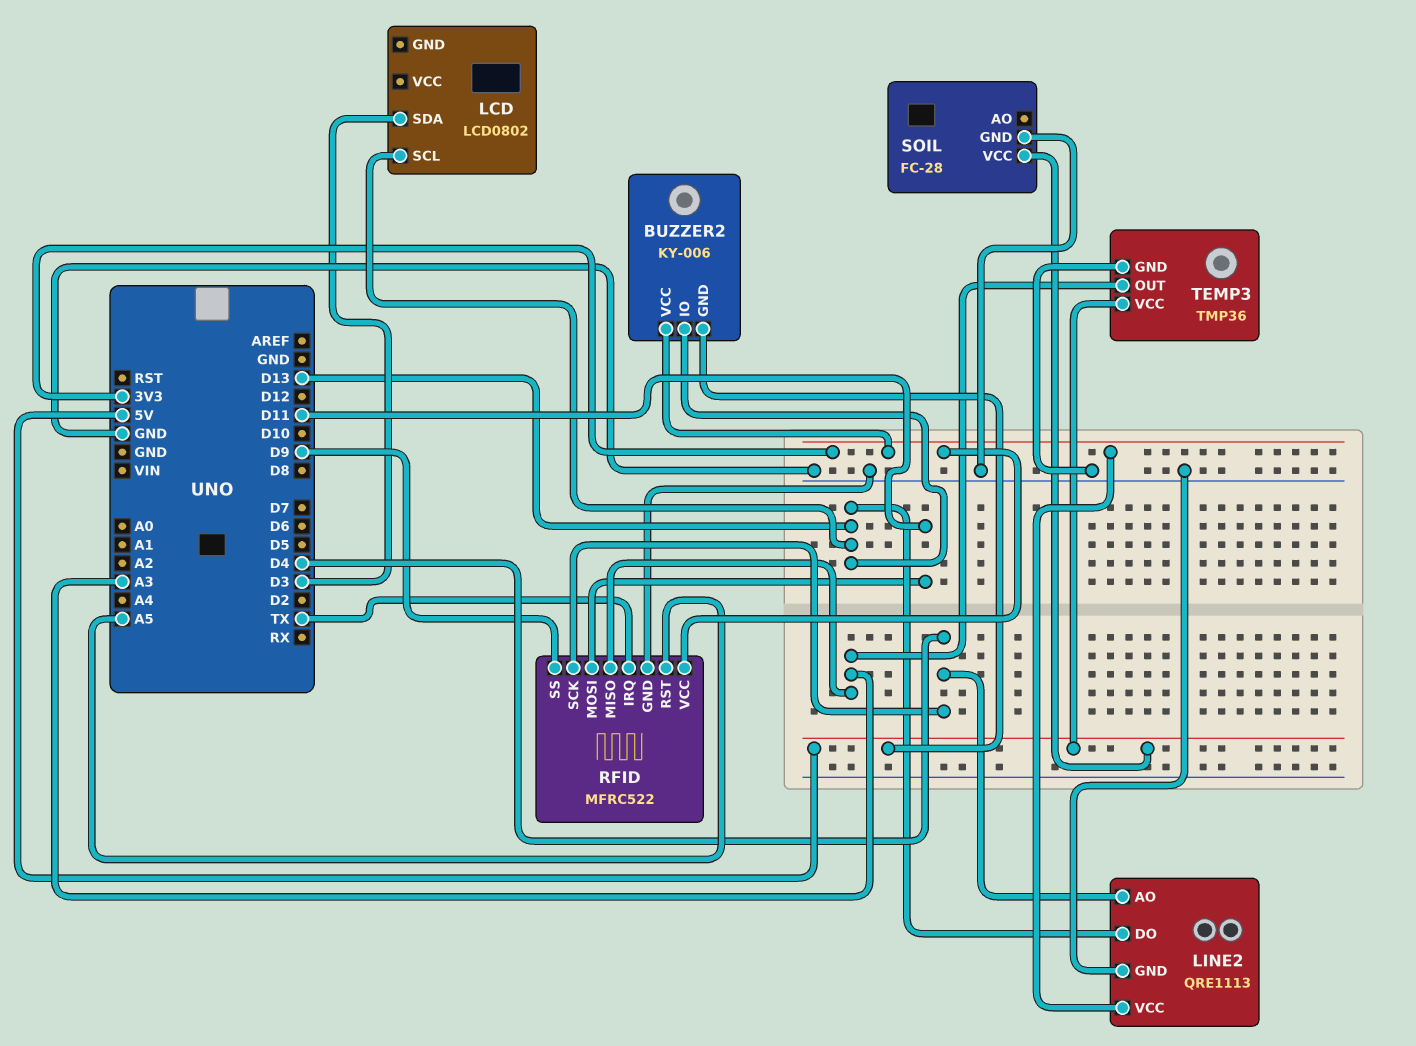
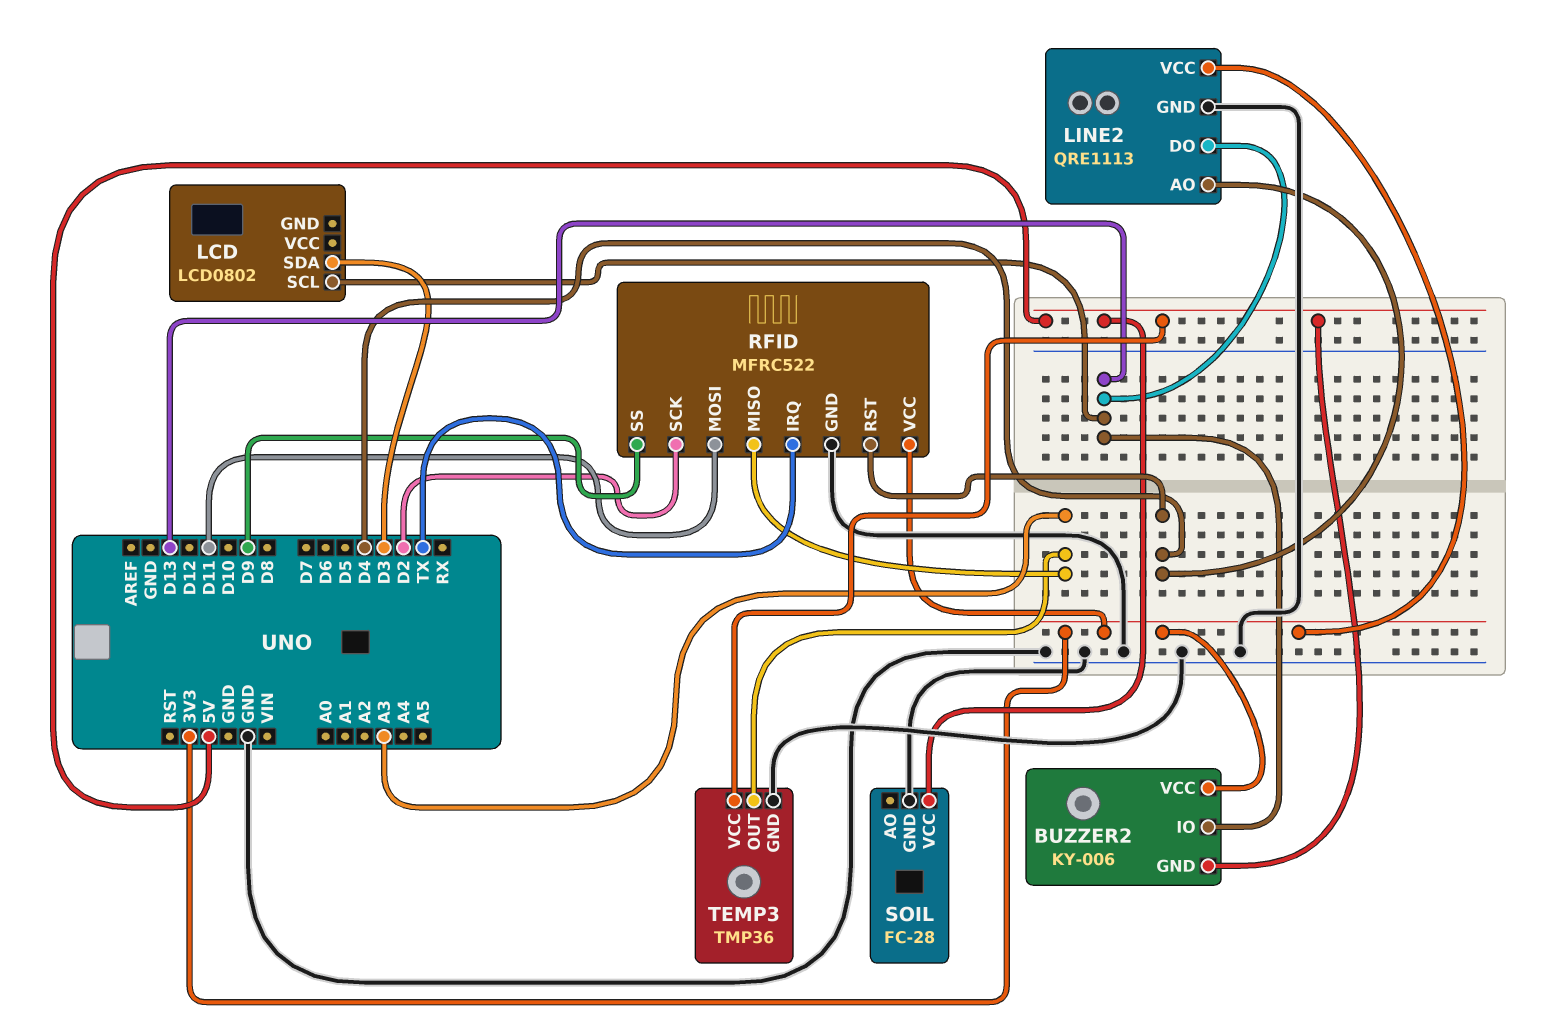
RFID pin RST: A5 -> D4
RFID pin SCK: D4 -> D2

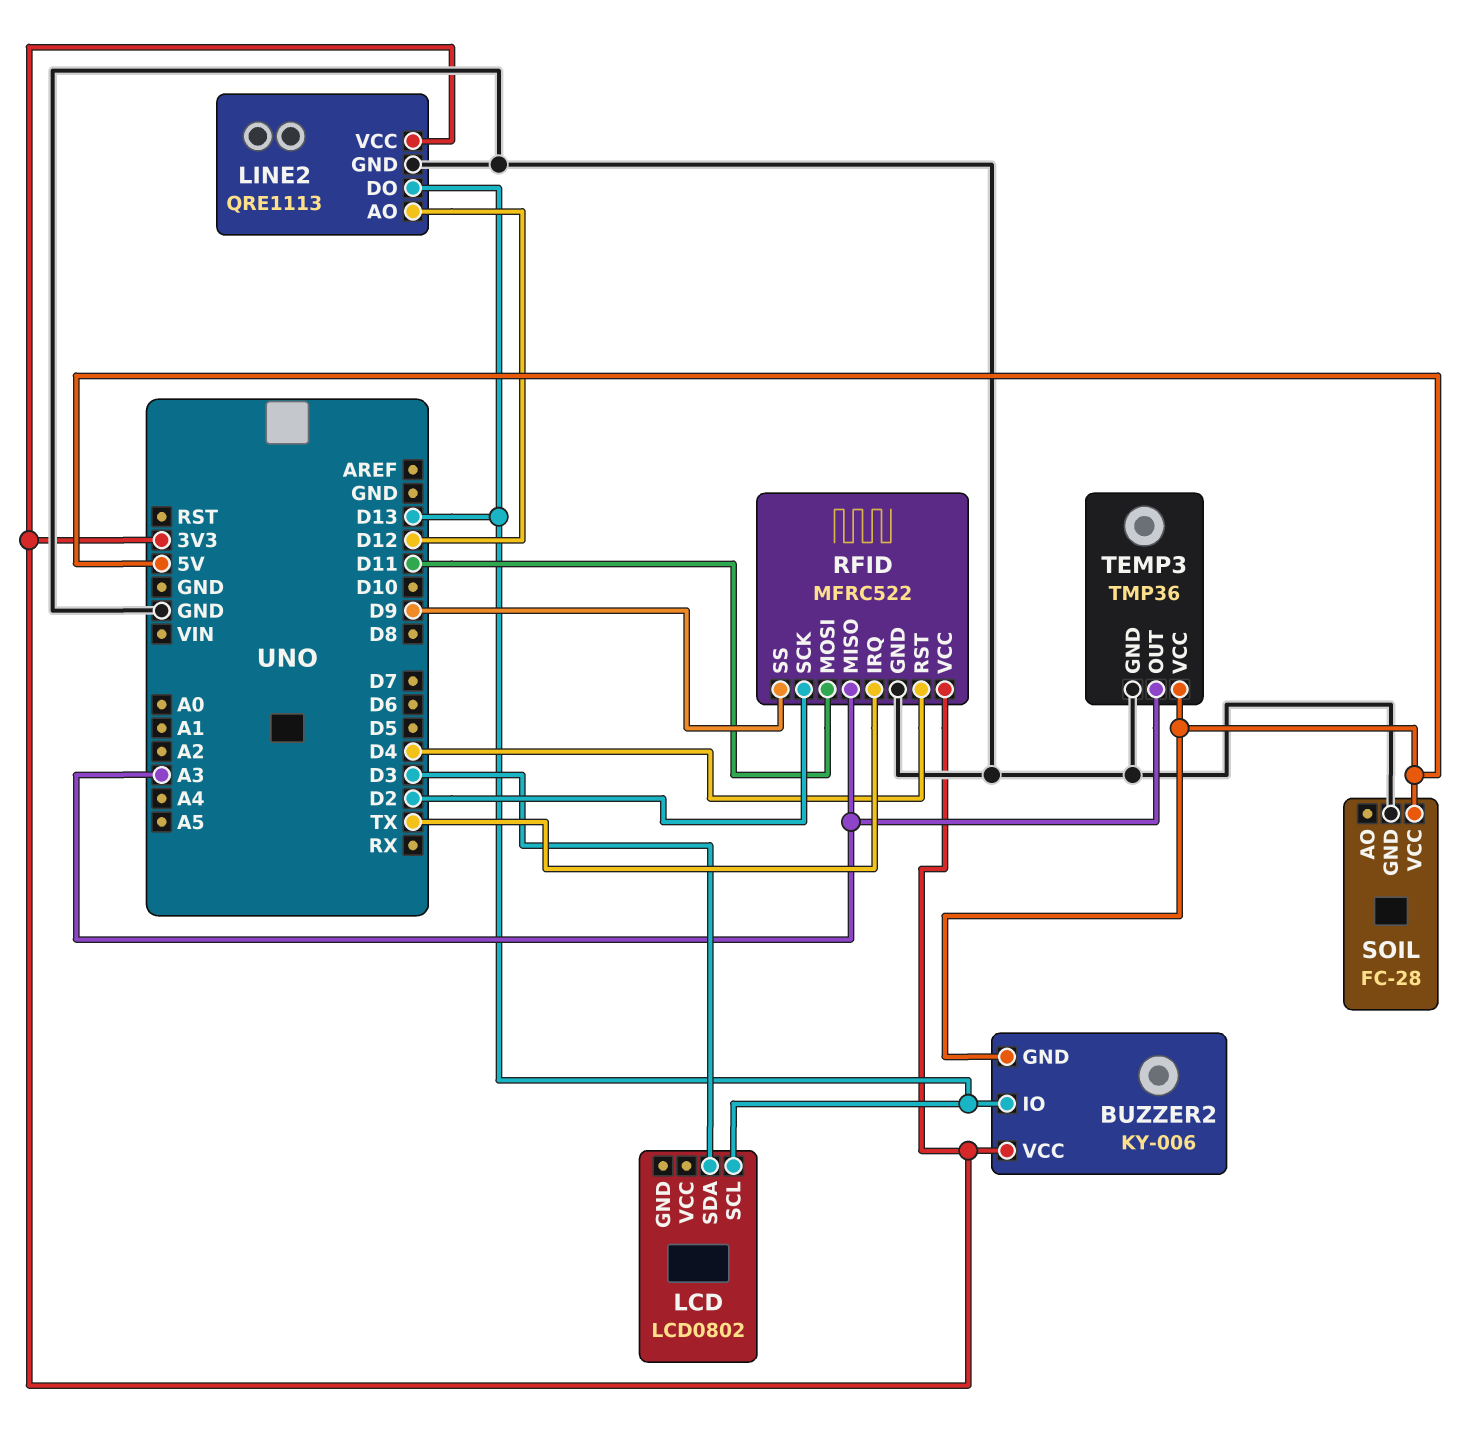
LINE2 pin AO: D4 -> D12

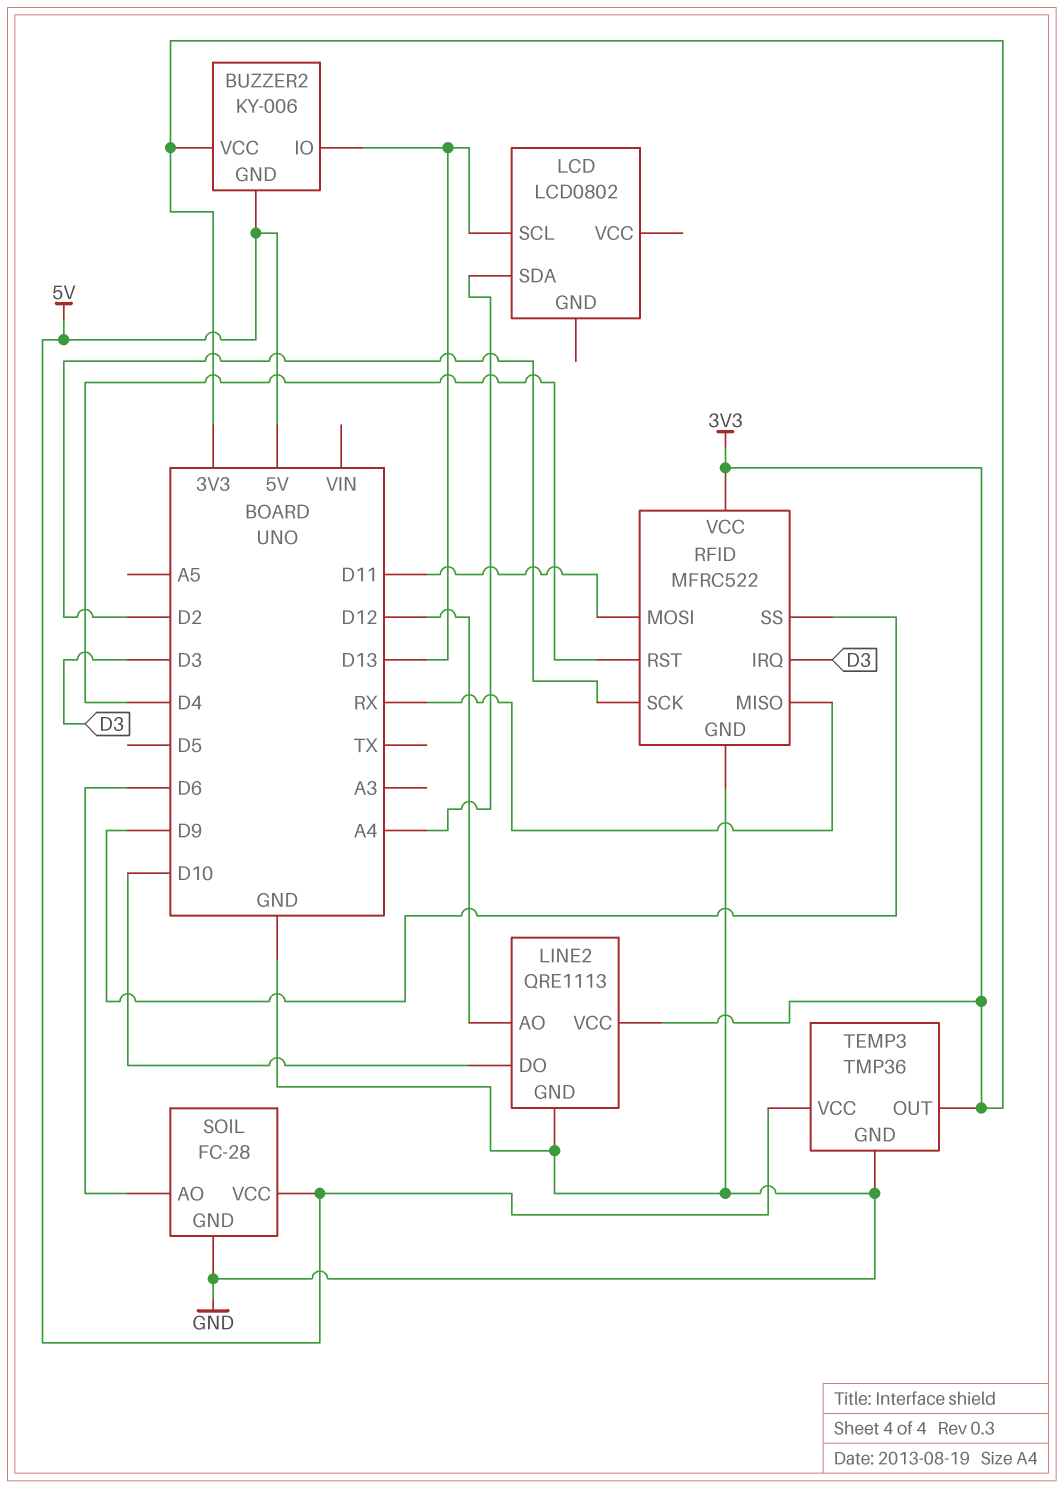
LCD pin SDA: D3 -> A4
LINE2 pin DO: D13 -> D10
RFID pin IRQ: TX -> D3
RFID pin MISO: A3 -> RX
SOIL pin AO: none -> D6
TEMP3 pin OUT: A3 -> 3V3

